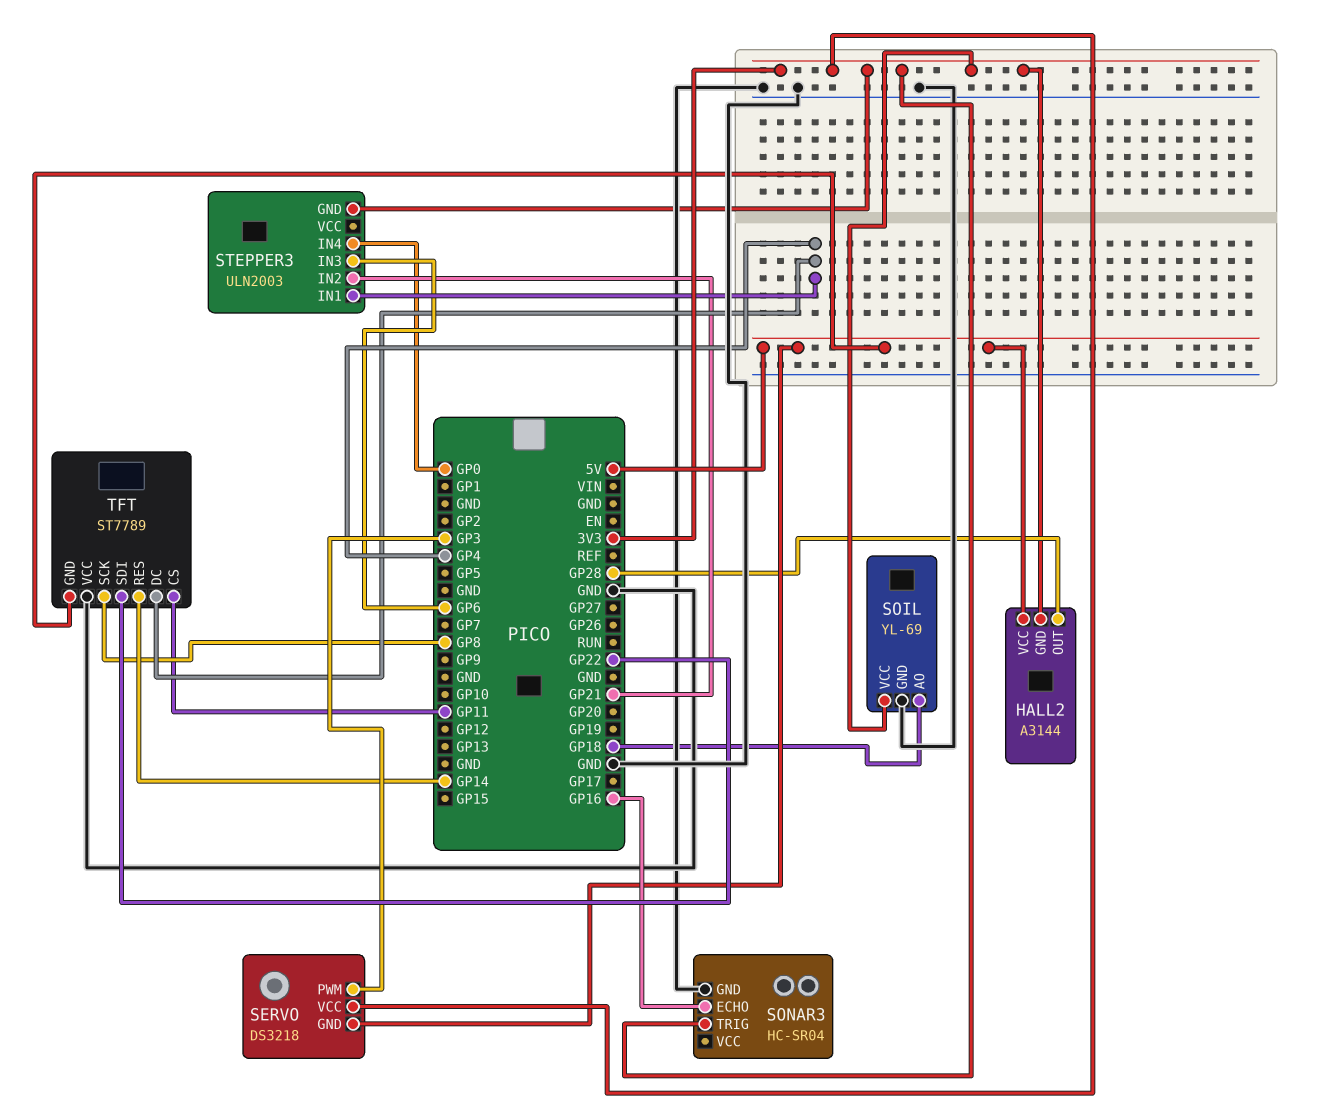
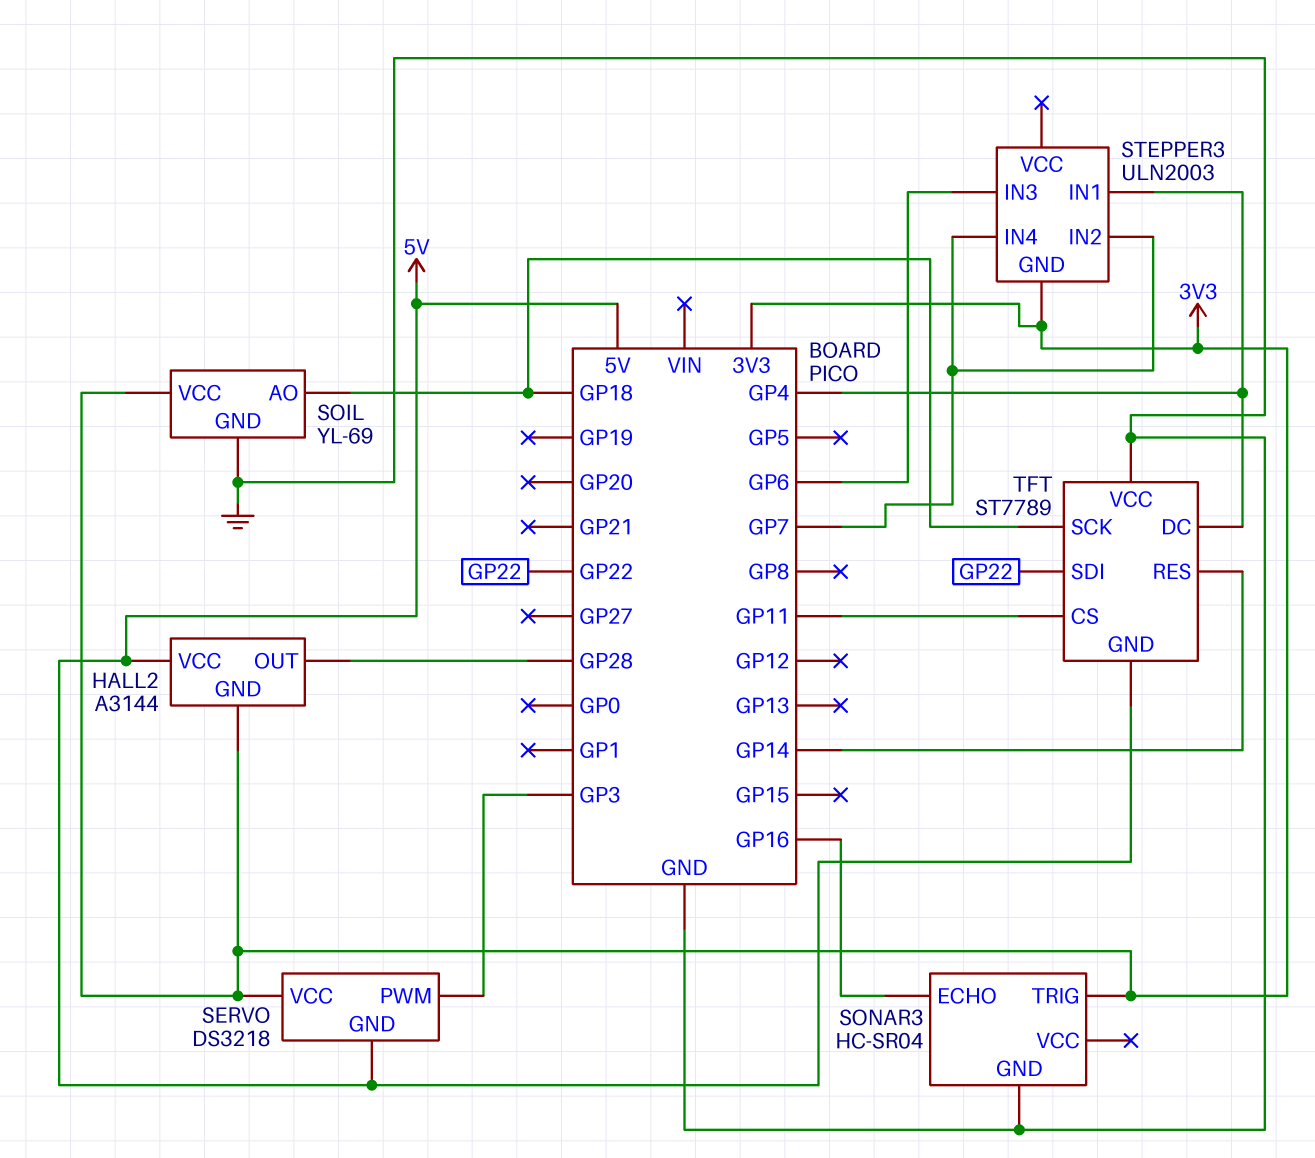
STEPPER3 pin IN2: GP21 -> GP7
STEPPER3 pin IN4: GP0 -> GP7
TFT pin SCK: GP8 -> GP18

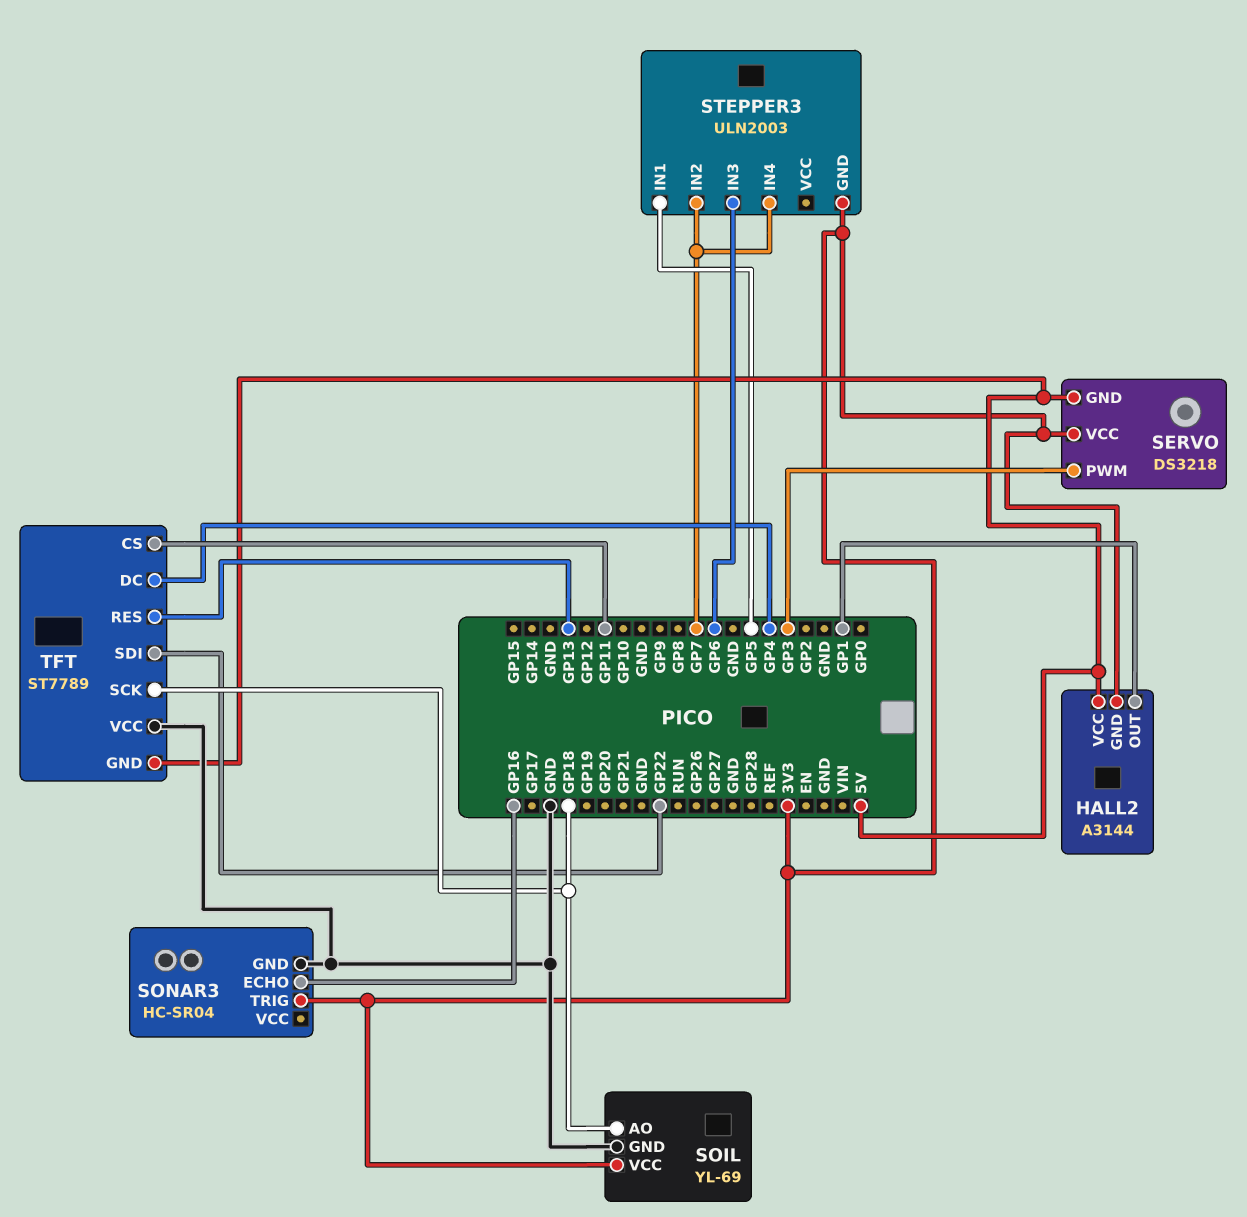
HALL2 pin OUT: GP28 -> GP1
STEPPER3 pin IN1: GP4 -> GP5
TFT pin RES: GP14 -> GP13

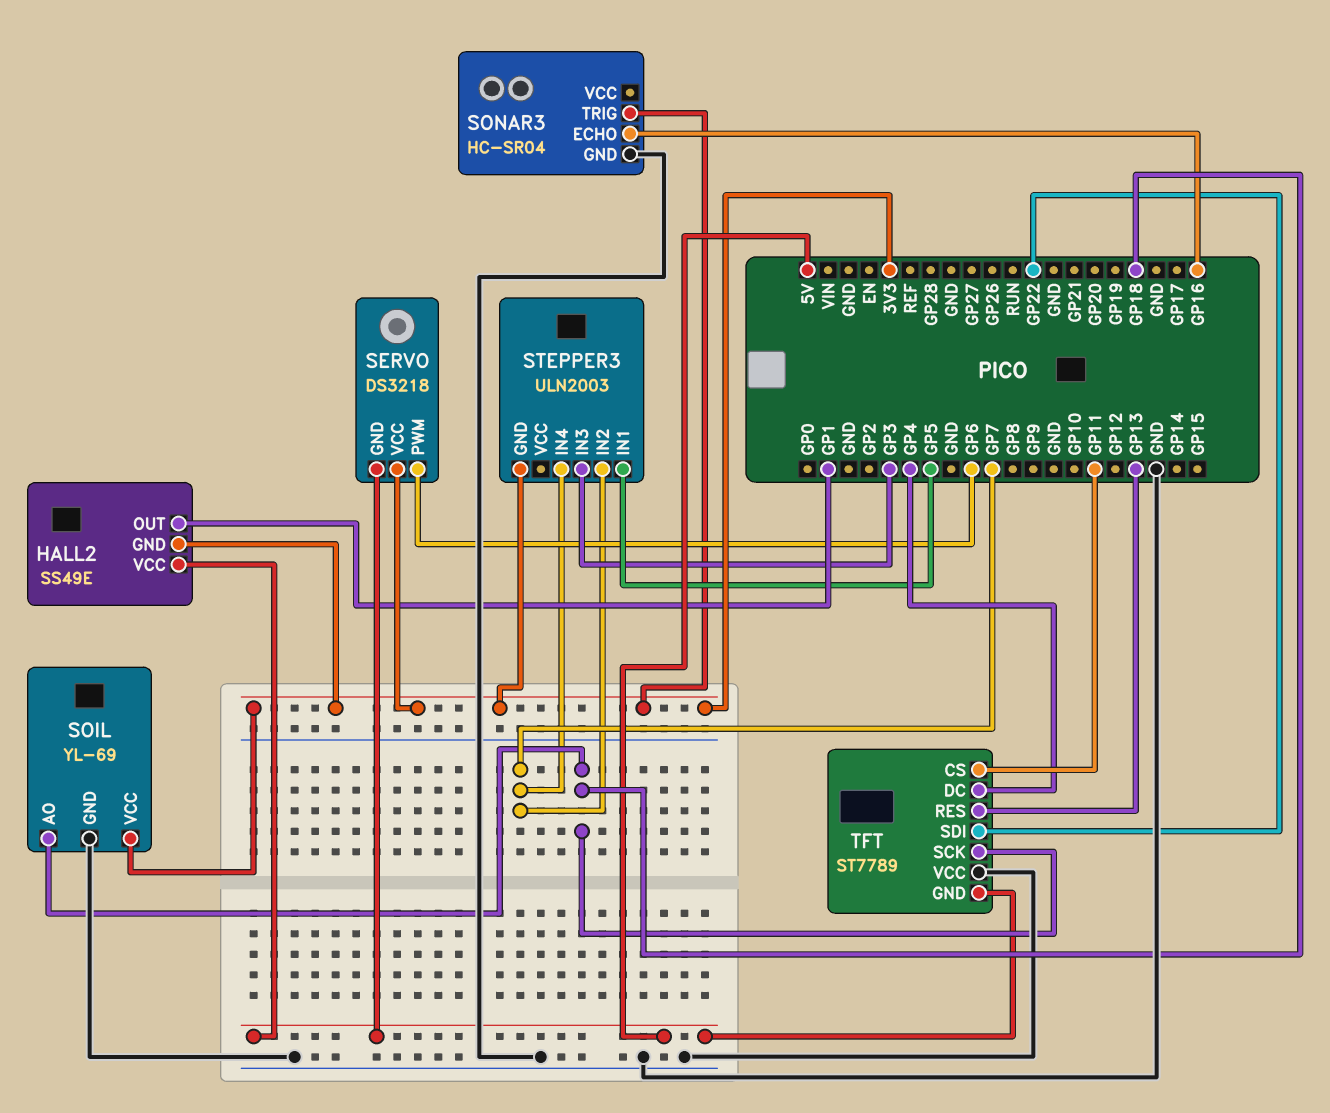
HALL2: A3144 -> SS49E
SERVO pin PWM: GP3 -> GP6
STEPPER3 pin IN3: GP6 -> GP3

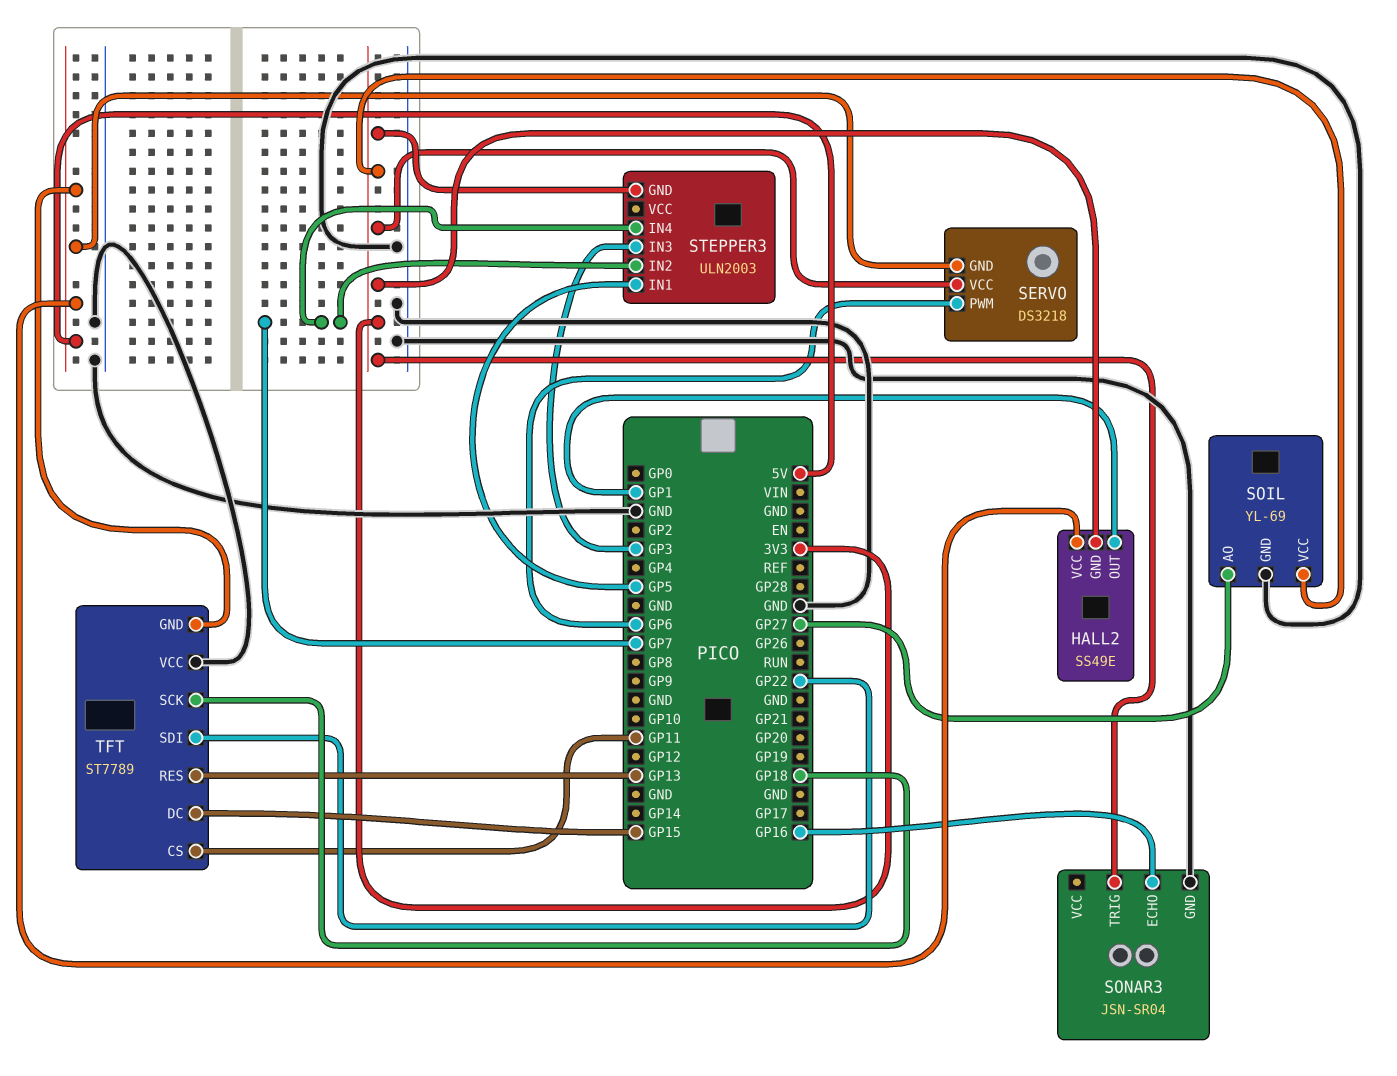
SOIL pin AO: GP18 -> GP27
SONAR3: HC-SR04 -> JSN-SR04
TFT pin DC: GP4 -> GP15

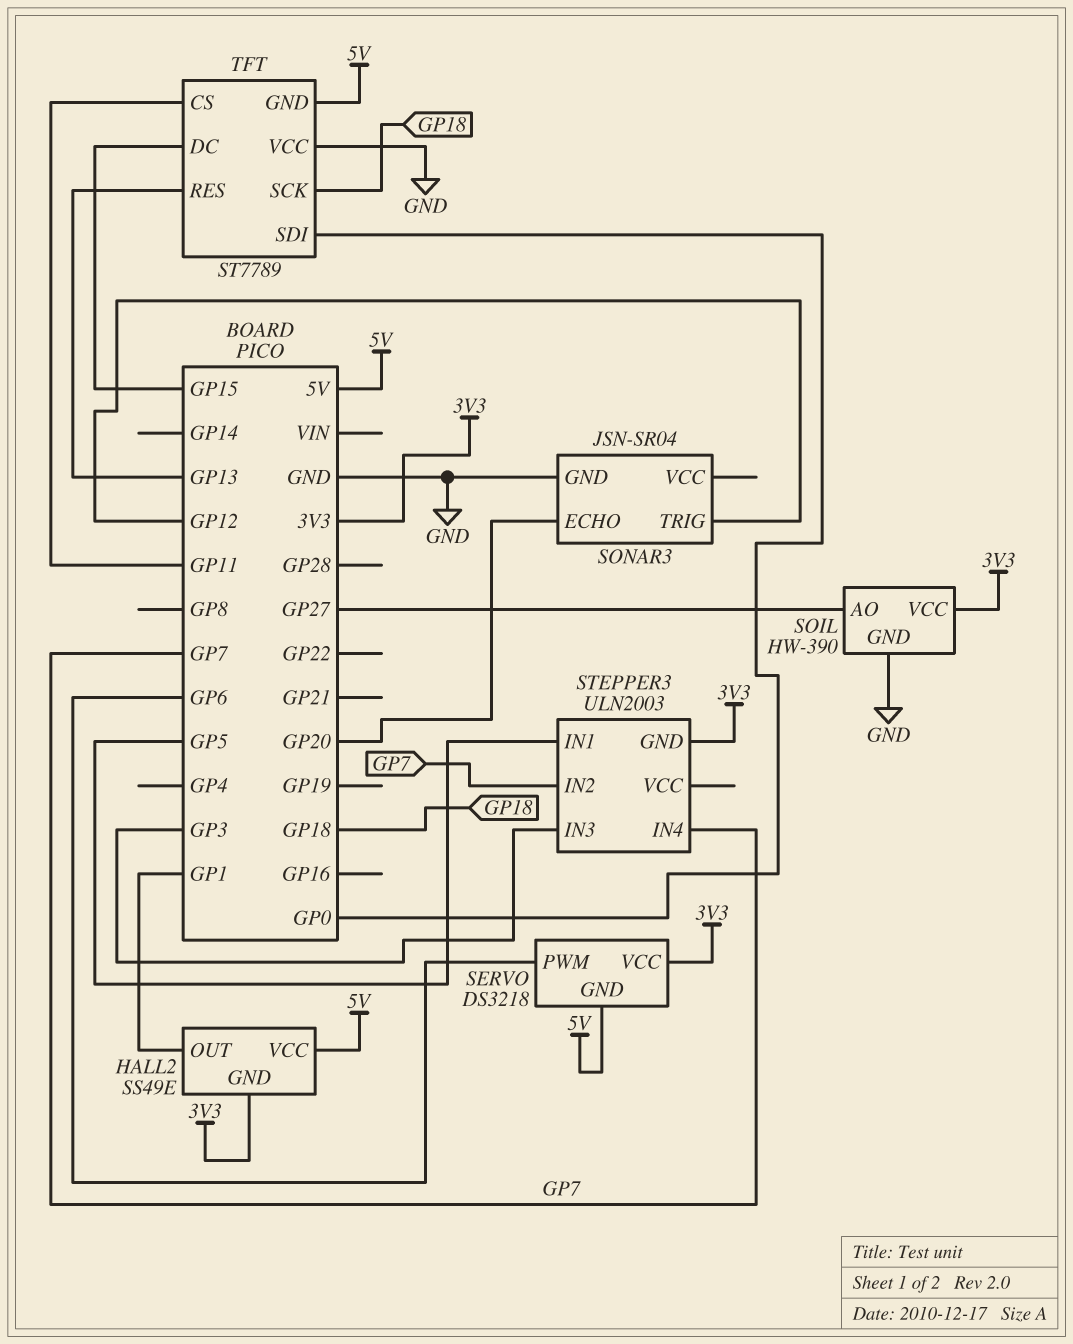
SOIL: YL-69 -> HW-390
SONAR3 pin ECHO: GP16 -> GP20
SONAR3 pin TRIG: 3V3 -> GP12
TFT pin SDI: GP22 -> GP0

